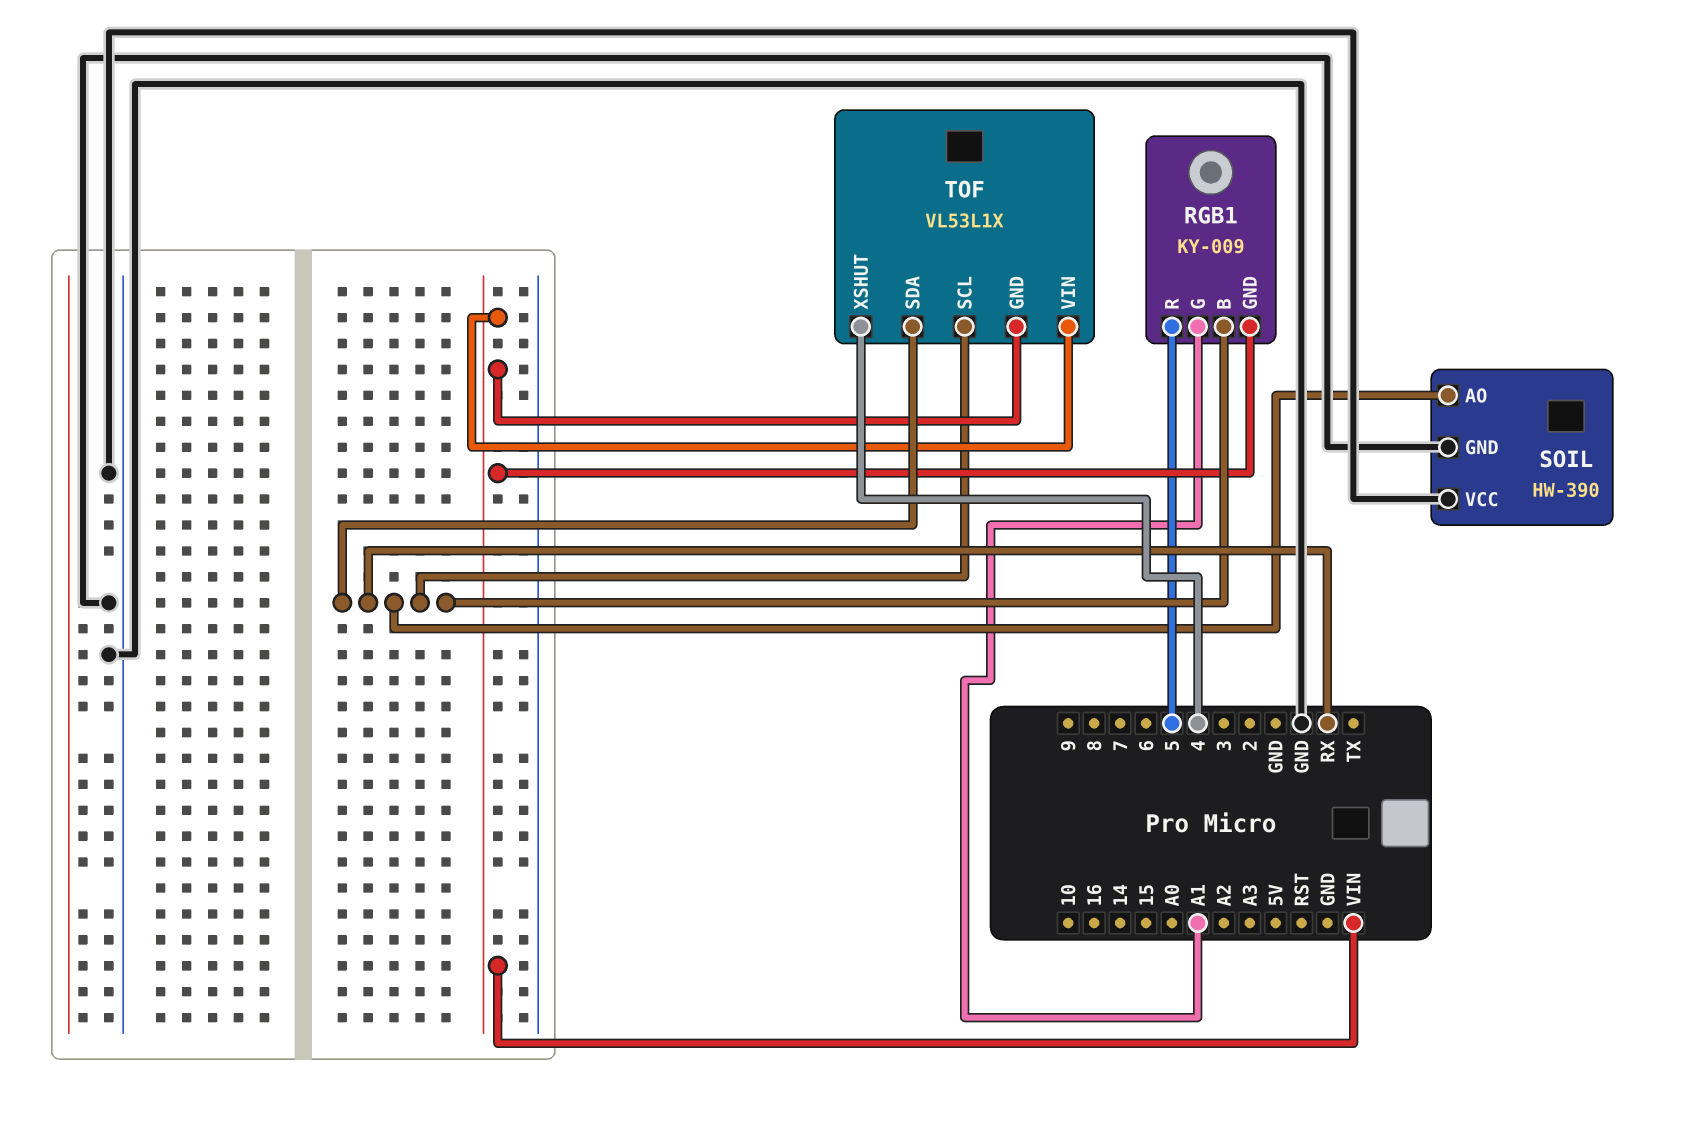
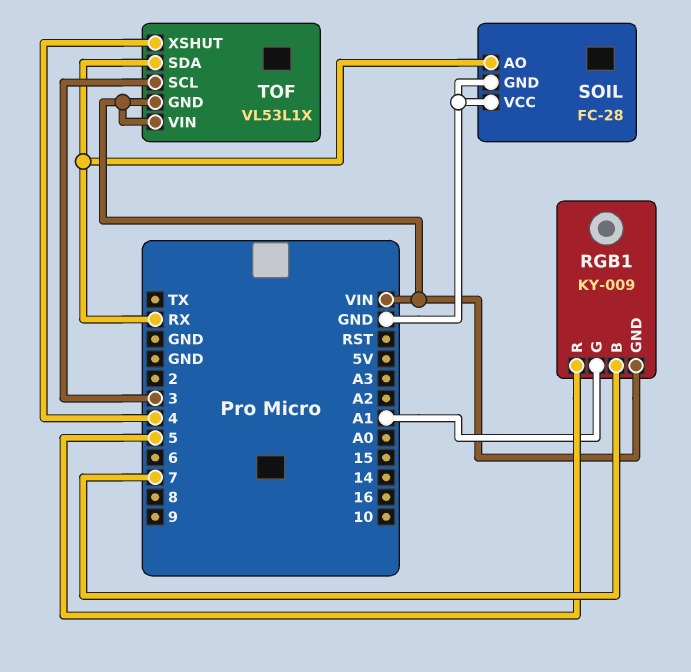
RGB1 pin B: RX -> 7
SOIL: HW-390 -> FC-28
TOF pin SCL: RX -> 3

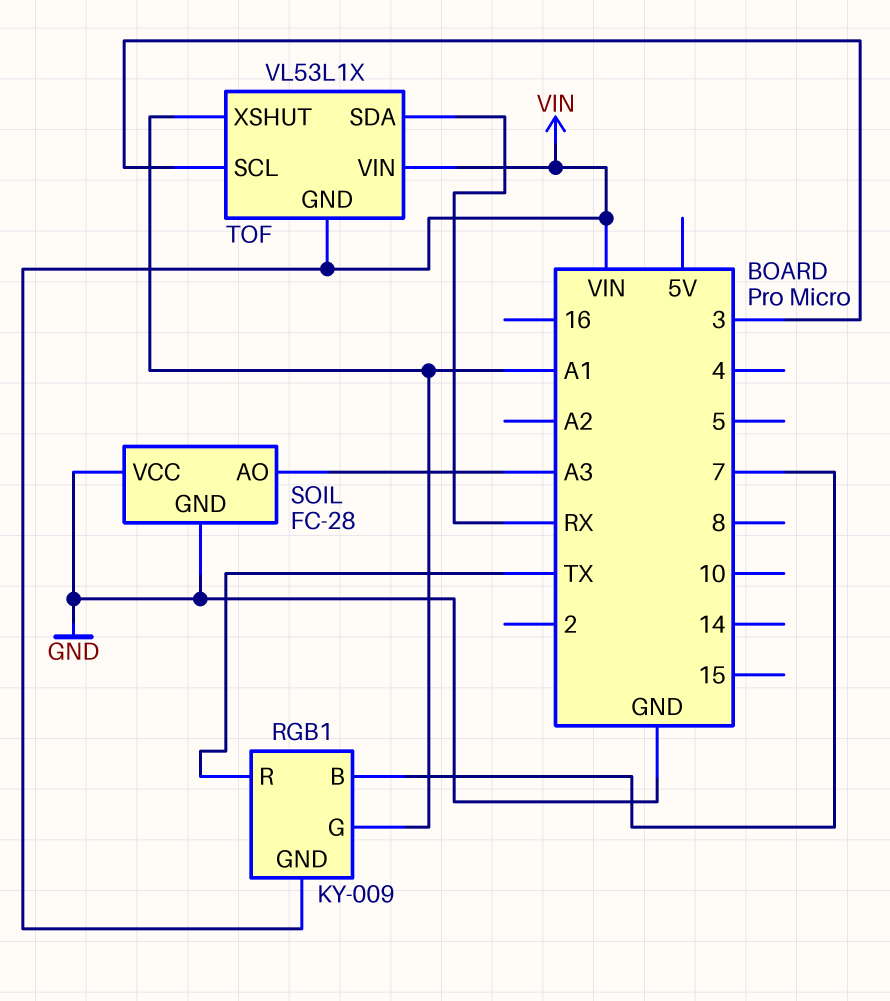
RGB1 pin R: 5 -> TX
SOIL pin AO: RX -> A3
TOF pin XSHUT: 4 -> A1

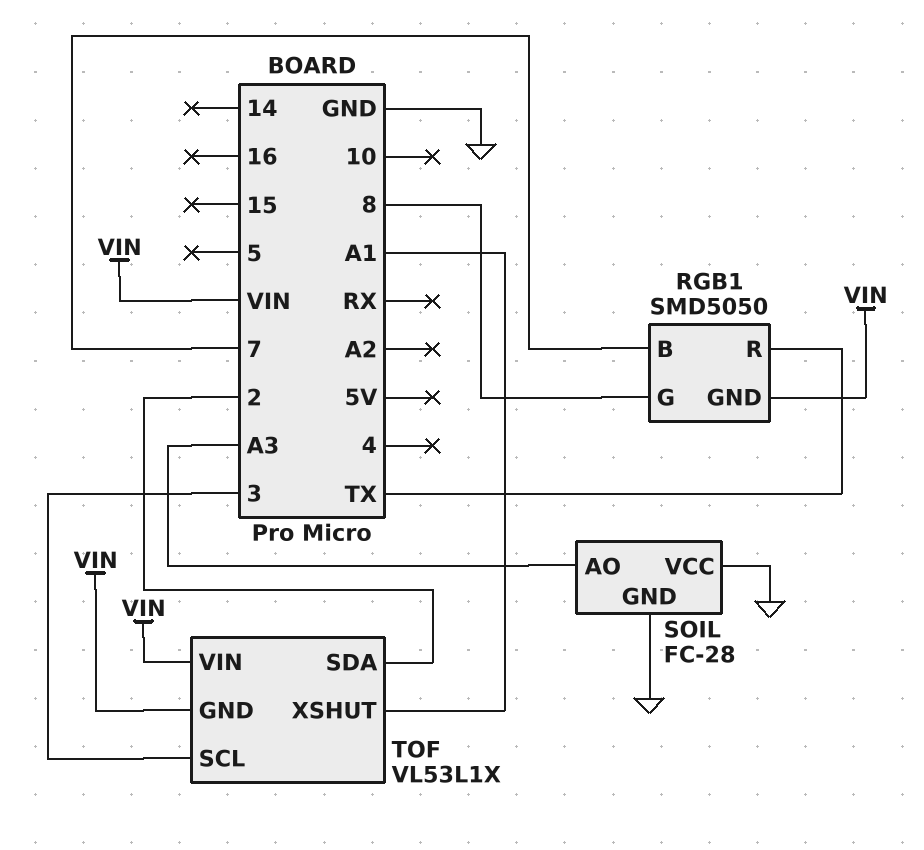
RGB1: KY-009 -> SMD5050
RGB1 pin G: A1 -> 8
TOF pin SDA: RX -> 2

